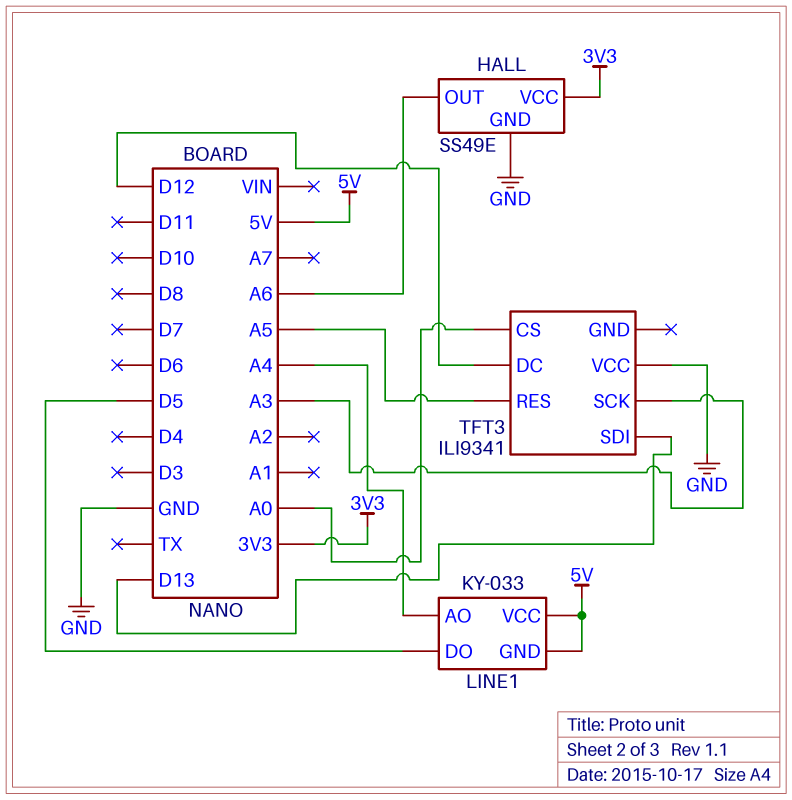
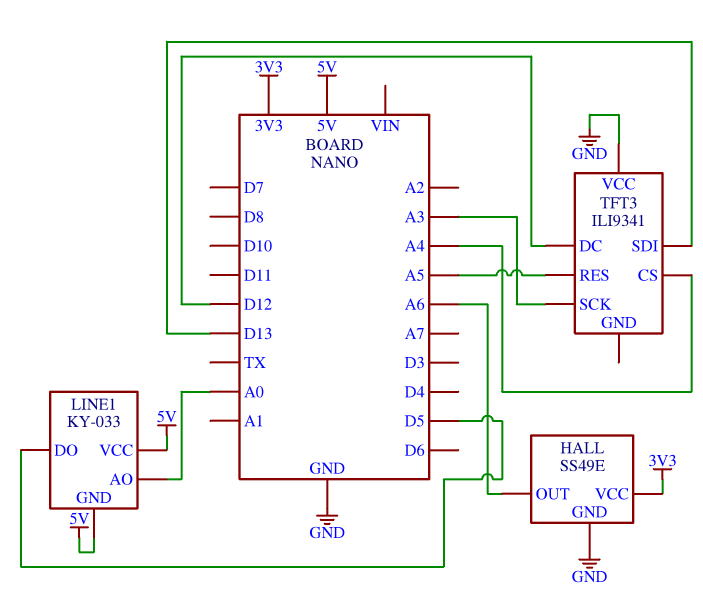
LINE1 pin AO: A4 -> A0
TFT3 pin CS: A0 -> A4

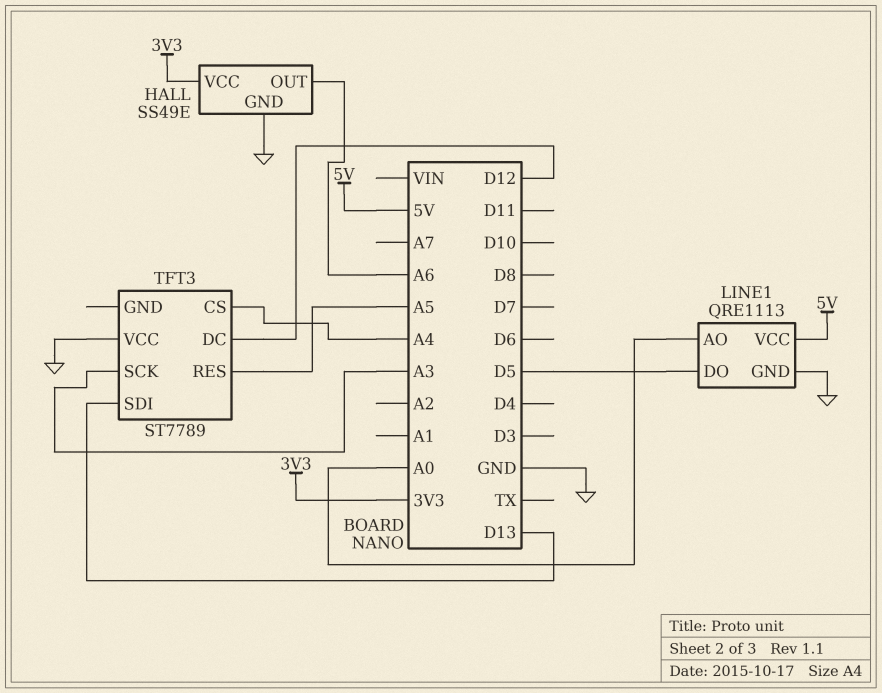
LINE1: KY-033 -> QRE1113
LINE1 pin GND: 5V -> GND
TFT3: ILI9341 -> ST7789

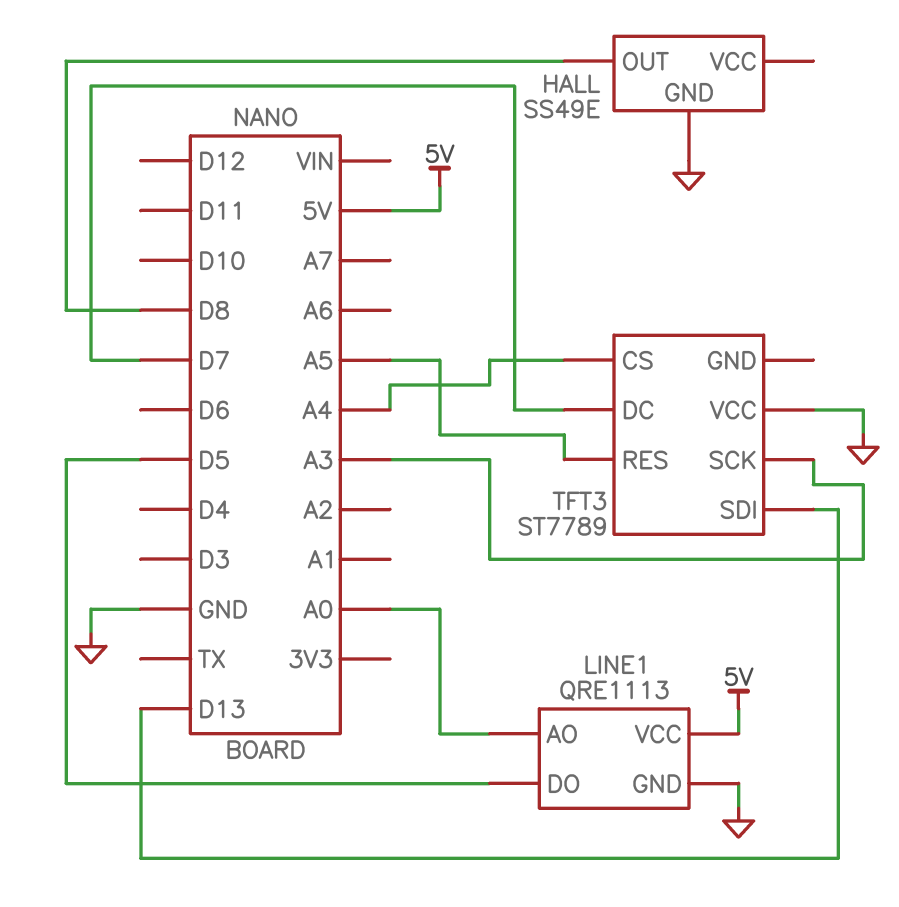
HALL pin OUT: A6 -> D8
HALL pin VCC: 3V3 -> none
TFT3 pin DC: D12 -> D7

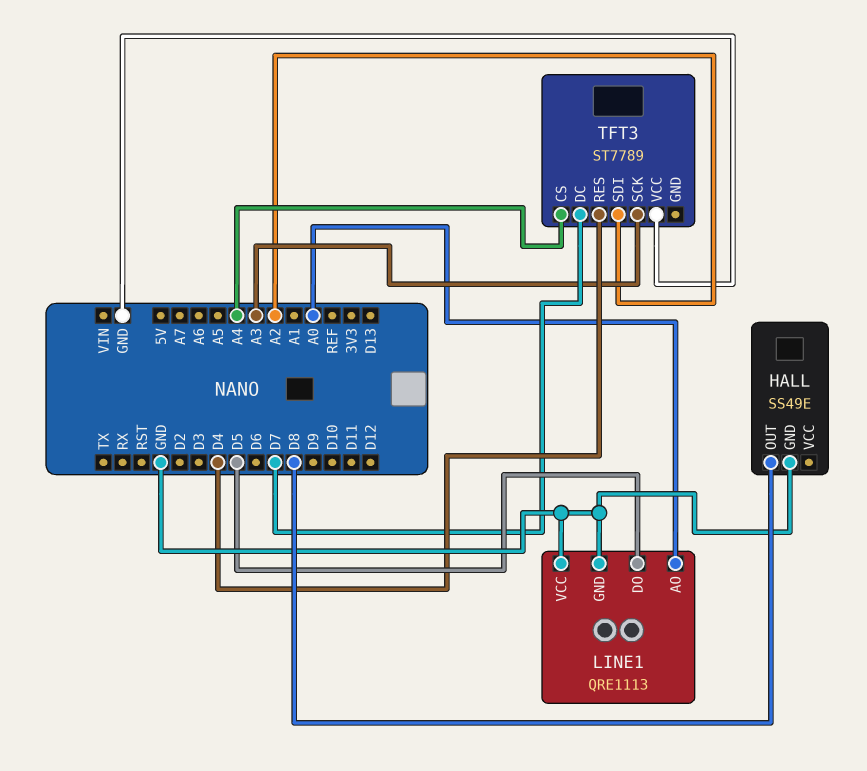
LINE1 pin VCC: 5V -> GND
TFT3 pin RES: A5 -> D4
TFT3 pin SDI: D13 -> A2

